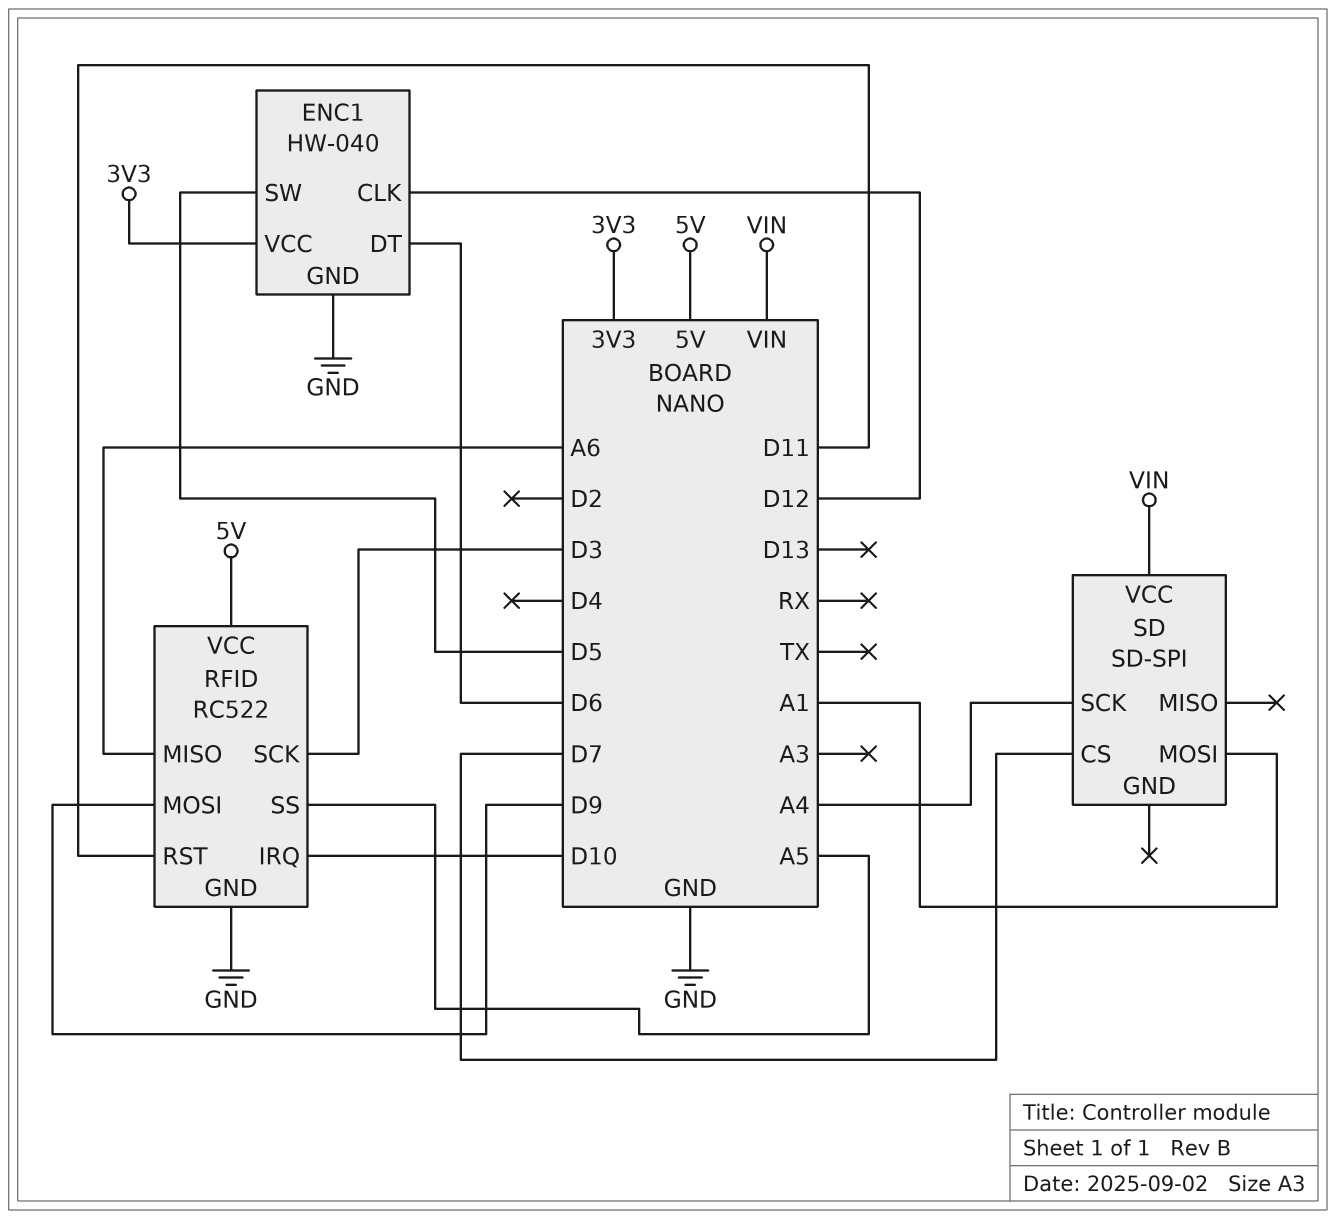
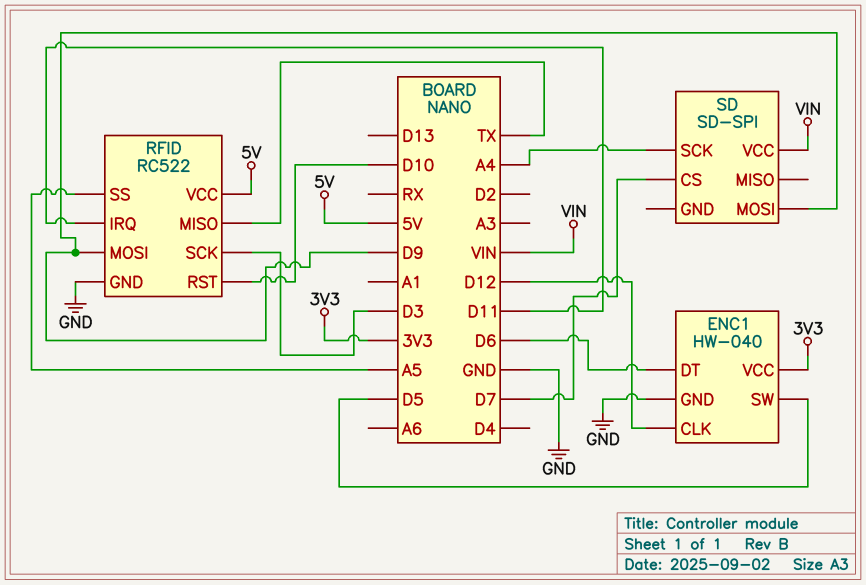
RFID pin IRQ: D10 -> D11
RFID pin MISO: A6 -> TX
RFID pin RST: D11 -> D10
SD pin MOSI: A1 -> D9

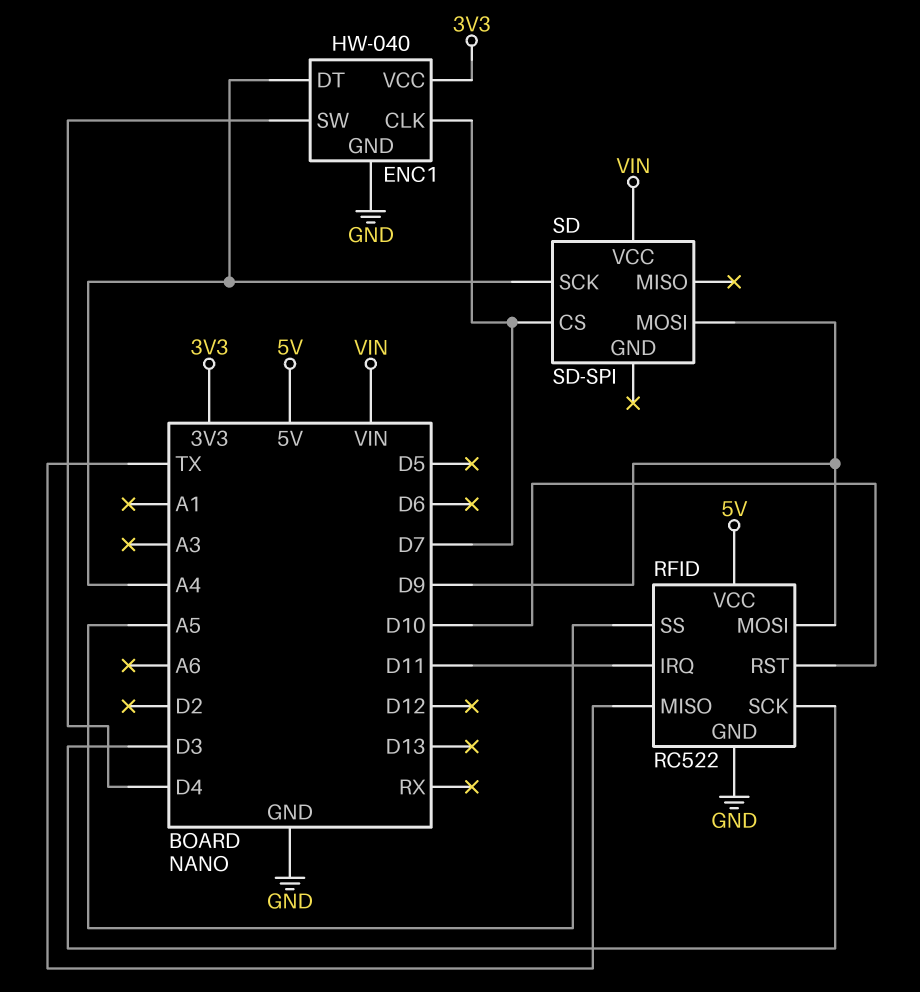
ENC1 pin CLK: D12 -> D7
ENC1 pin DT: D6 -> A4
ENC1 pin SW: D5 -> D4

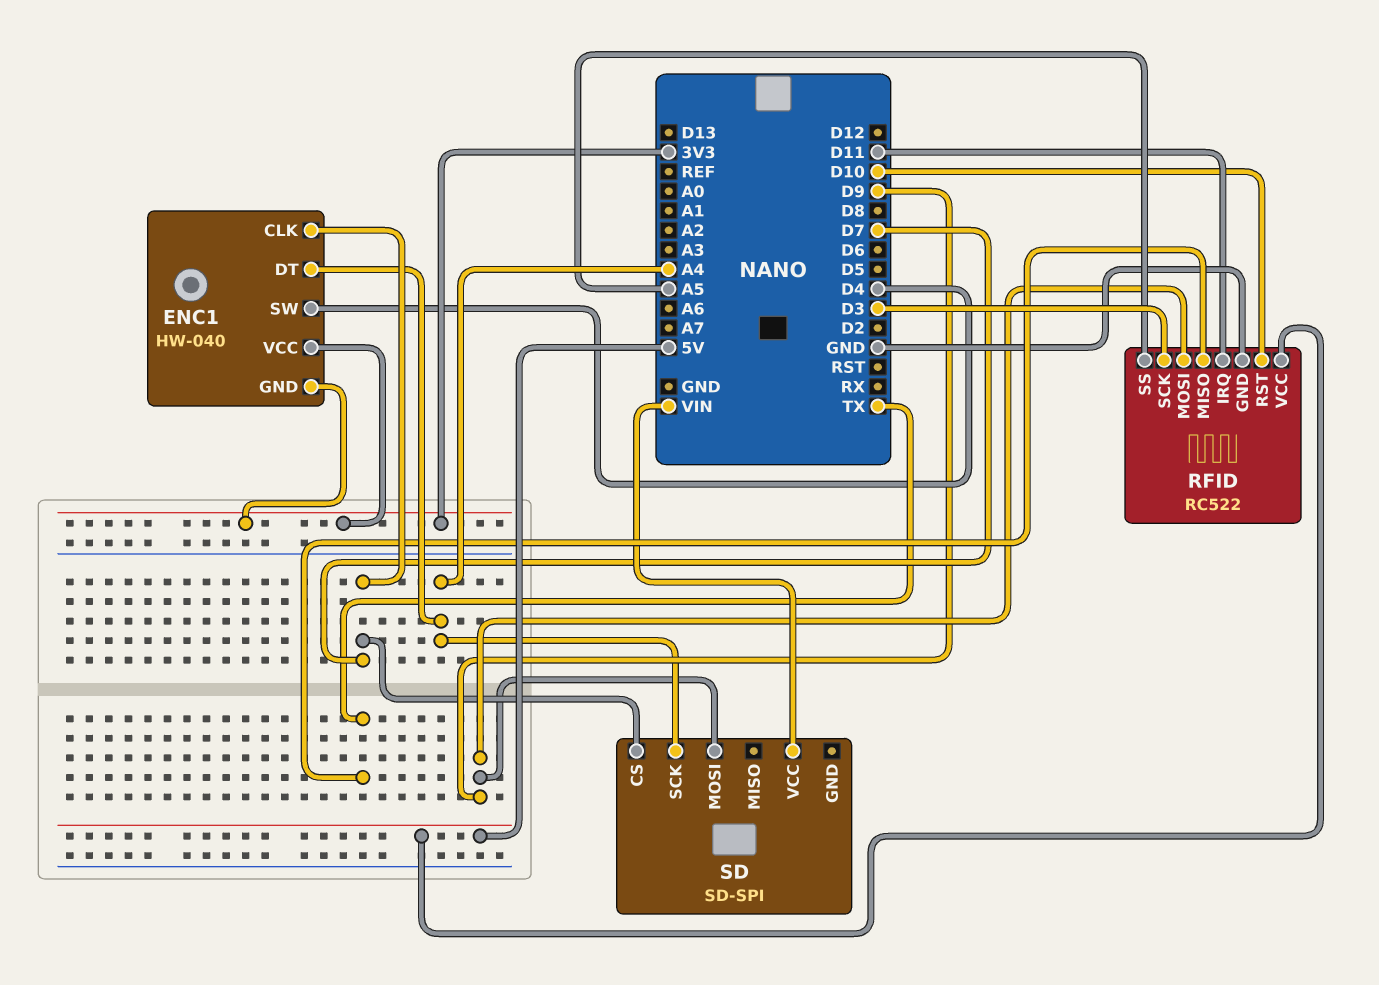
ENC1 pin GND: GND -> 3V3

